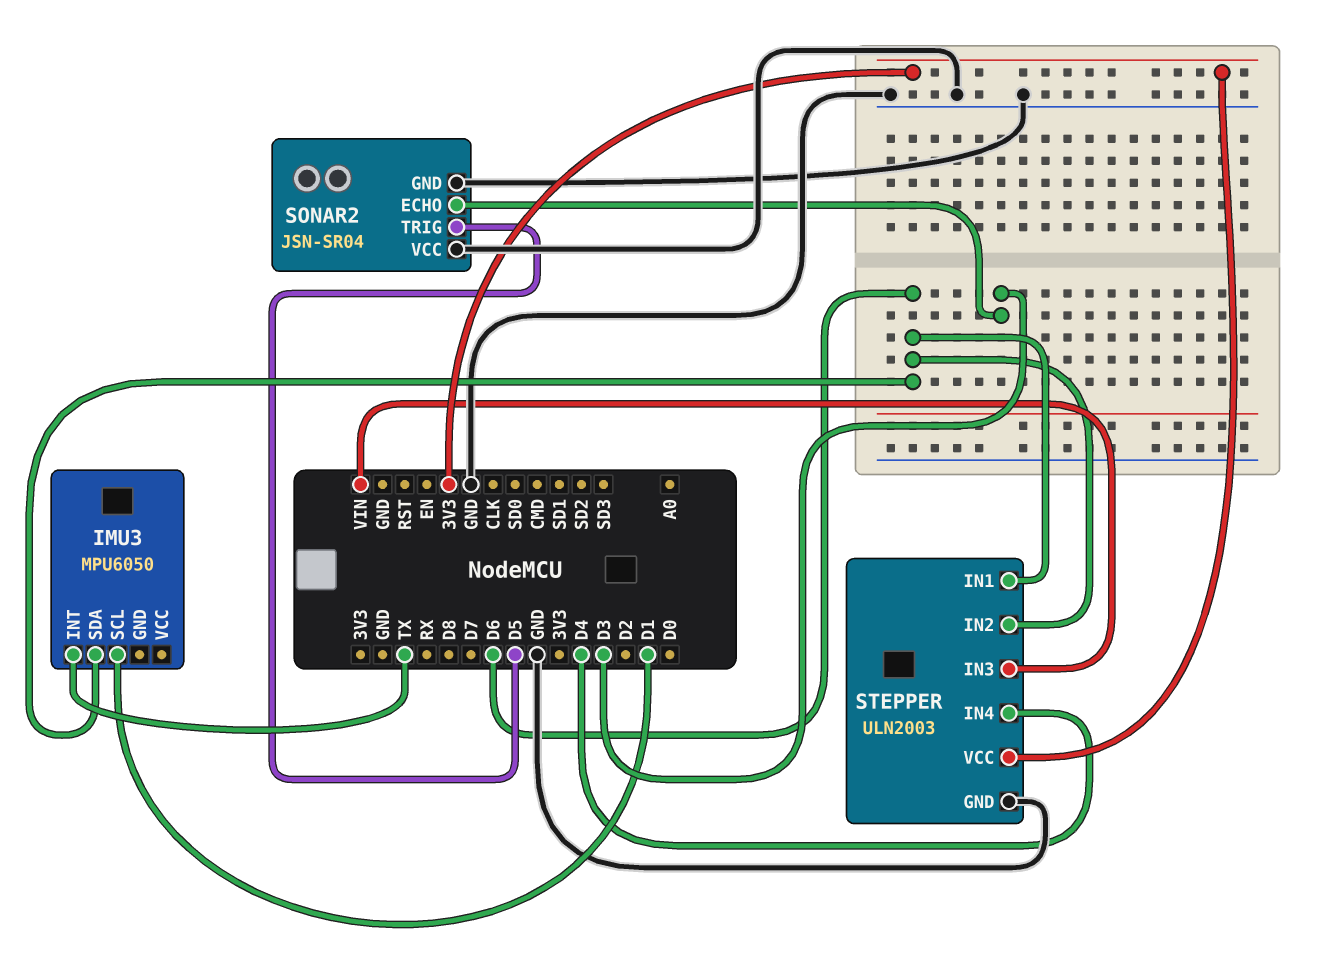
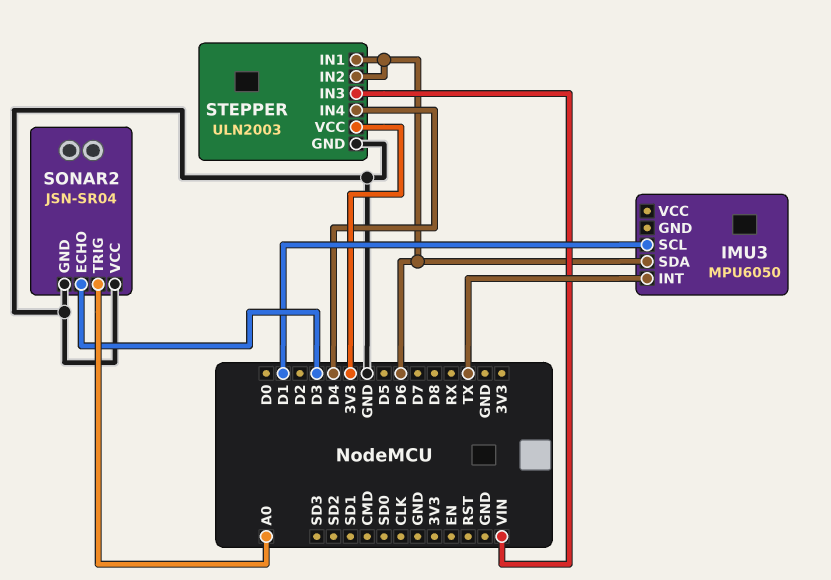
SONAR2 pin TRIG: D5 -> A0

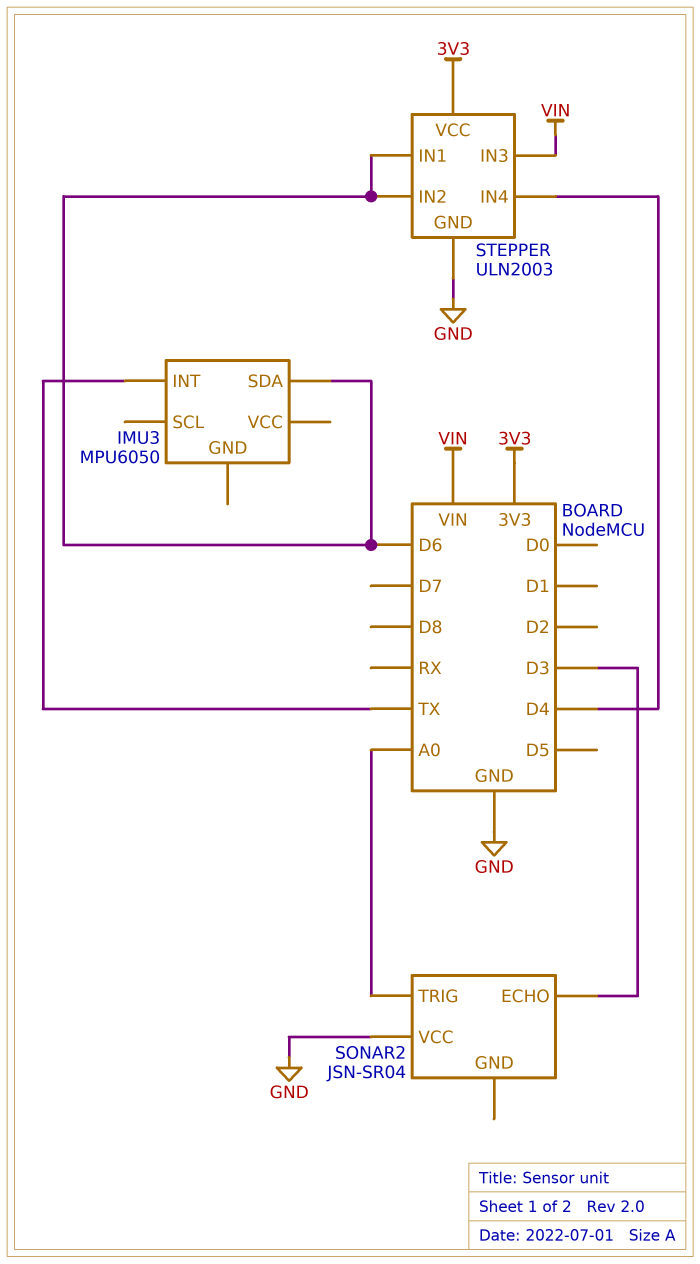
IMU3 pin SCL: D1 -> none
SONAR2 pin GND: GND -> none

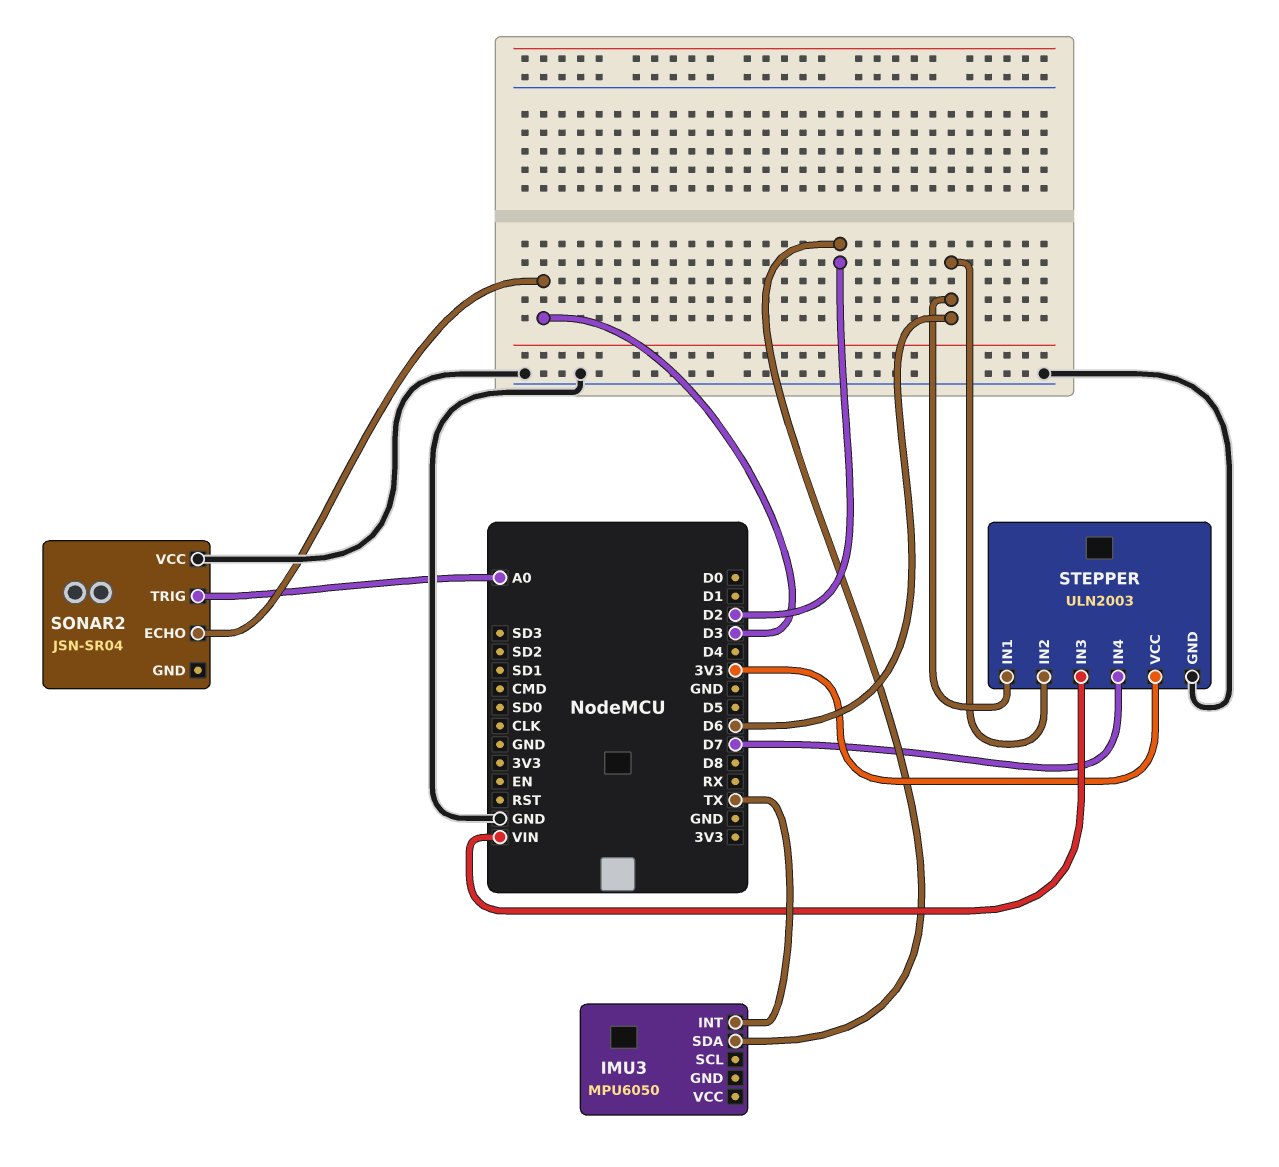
IMU3 pin SDA: D6 -> D2
STEPPER pin IN4: D4 -> D7

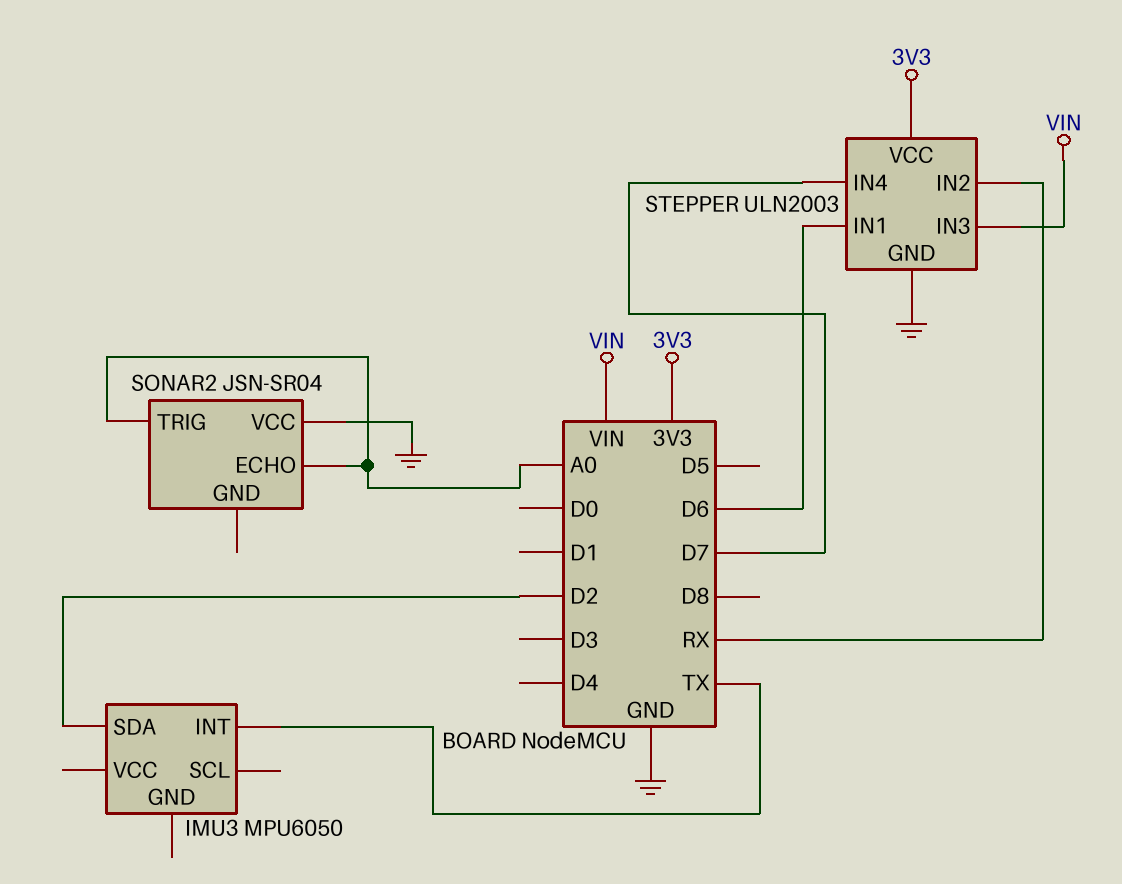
SONAR2 pin ECHO: D3 -> A0
STEPPER pin IN2: D6 -> RX

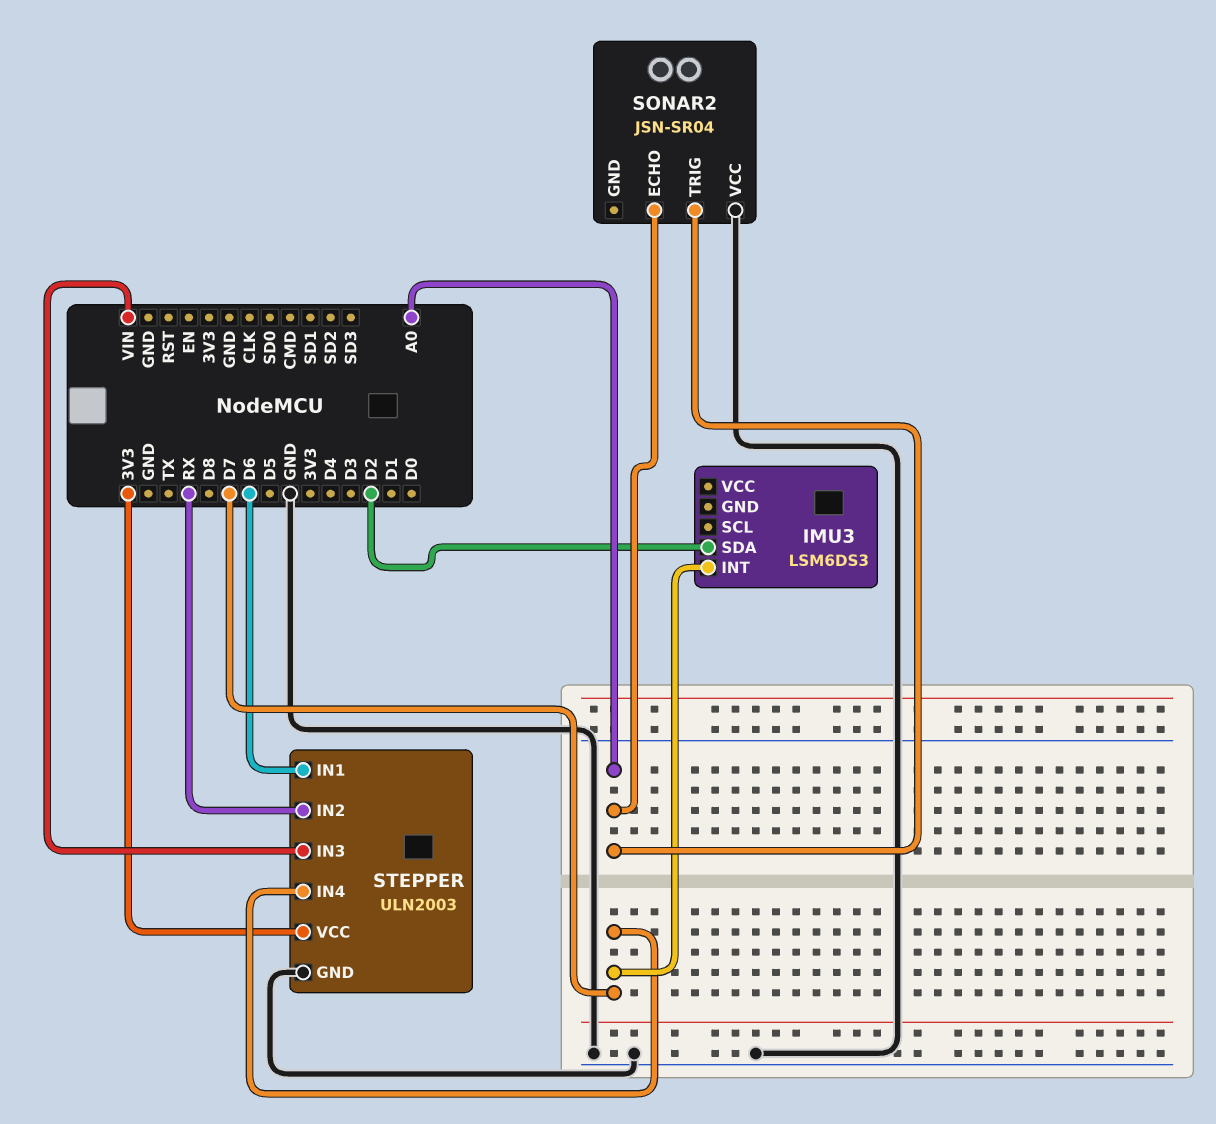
IMU3: MPU6050 -> LSM6DS3
IMU3 pin INT: TX -> D7

